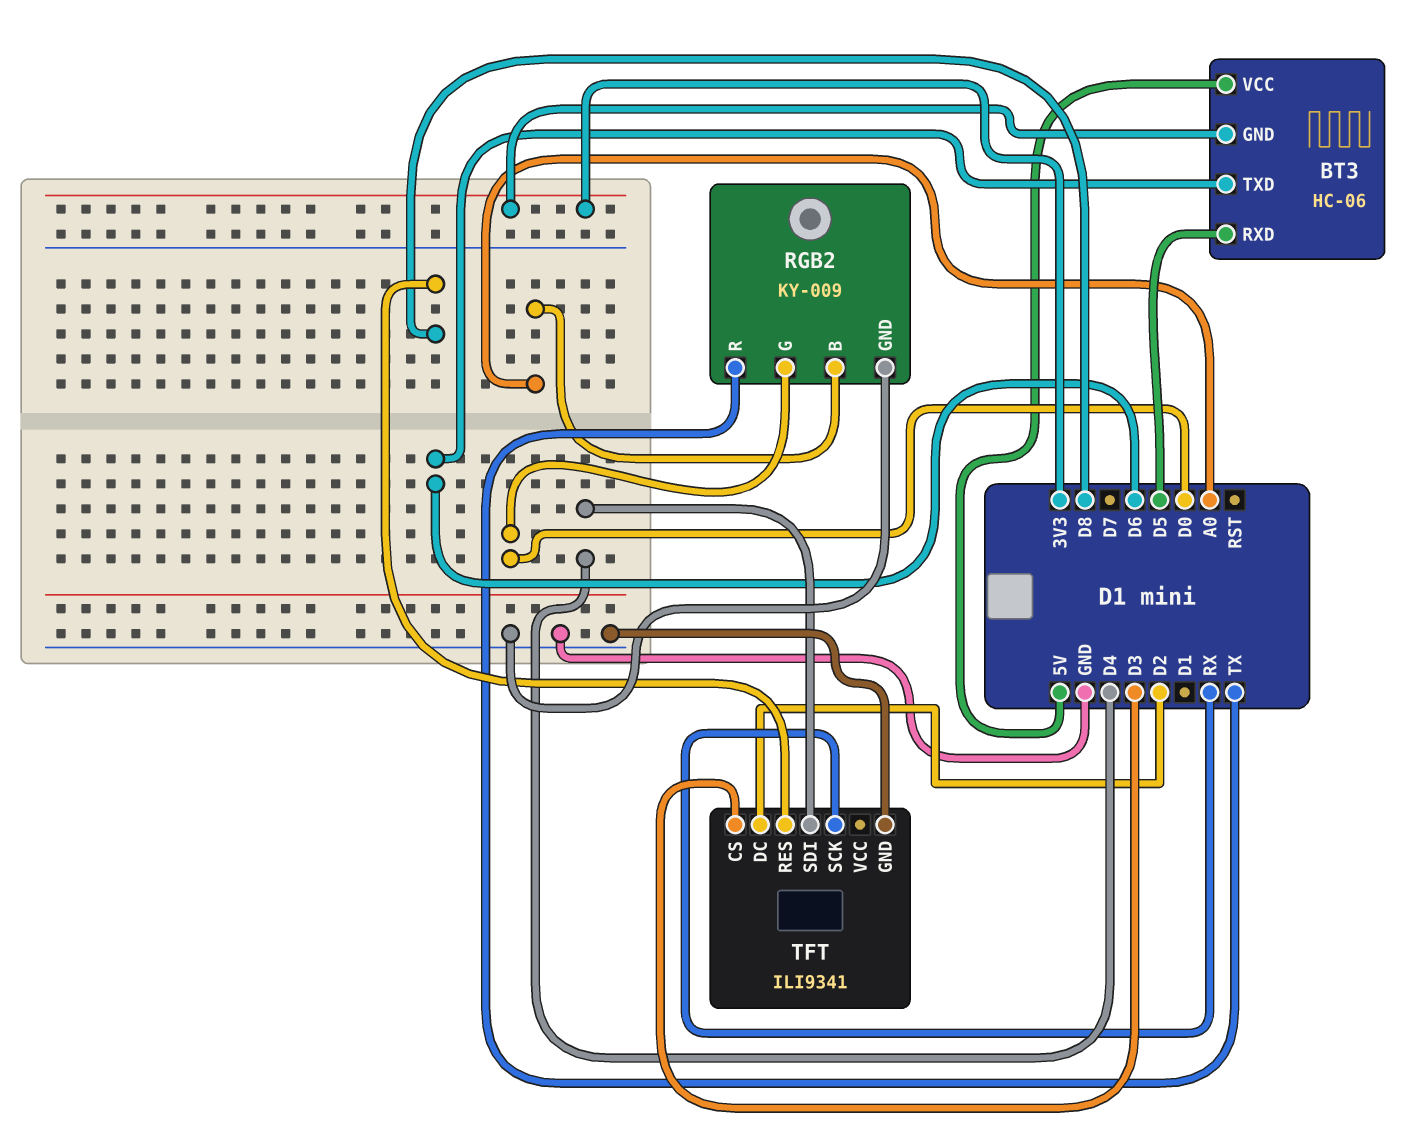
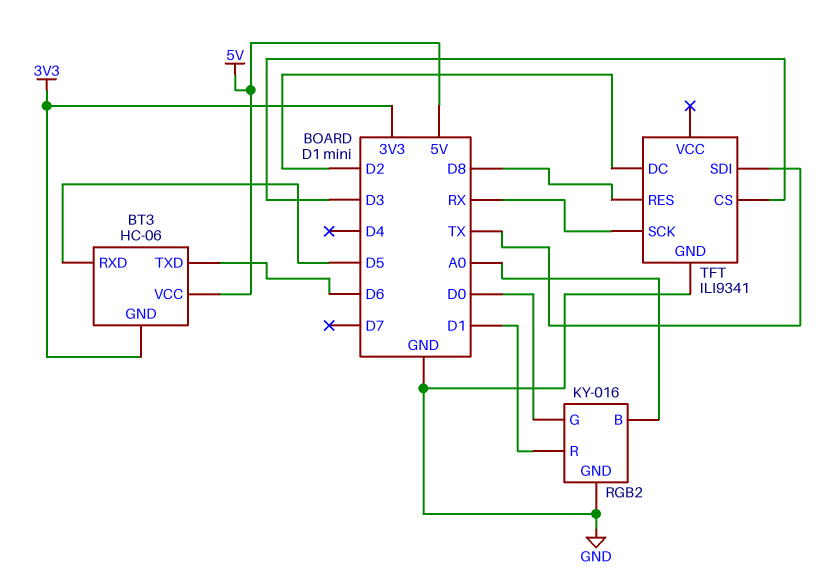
RGB2: KY-009 -> KY-016
RGB2 pin R: TX -> D1
TFT pin SDI: D4 -> TX

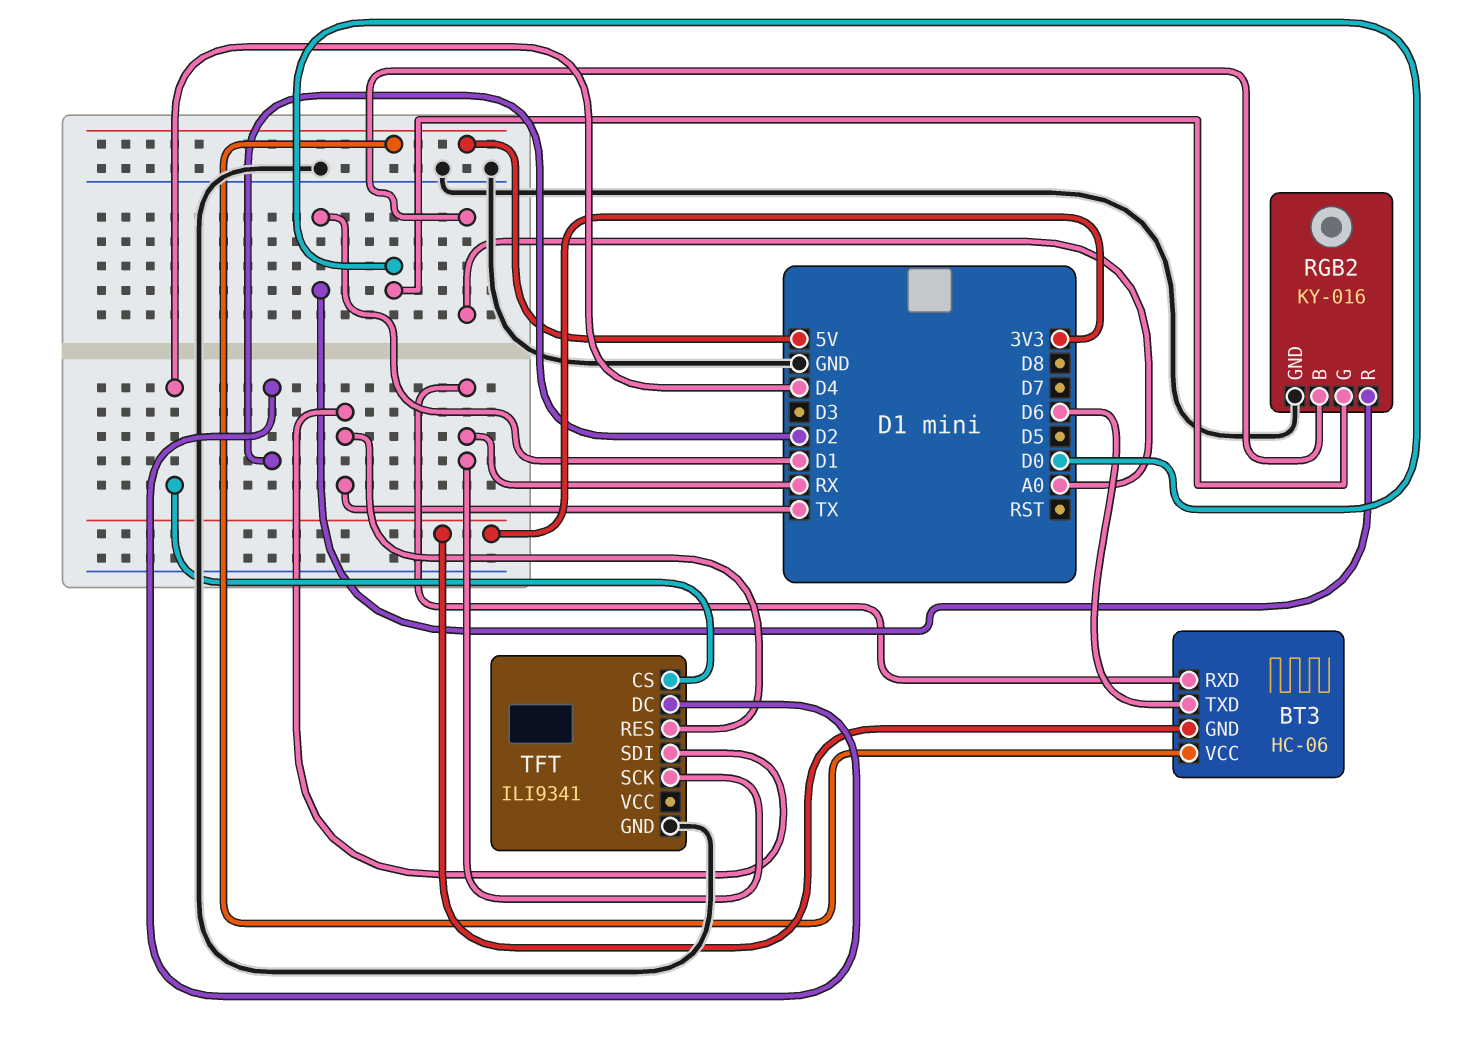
BT3 pin RXD: D5 -> RX
TFT pin CS: D3 -> D4
TFT pin RES: D8 -> TX

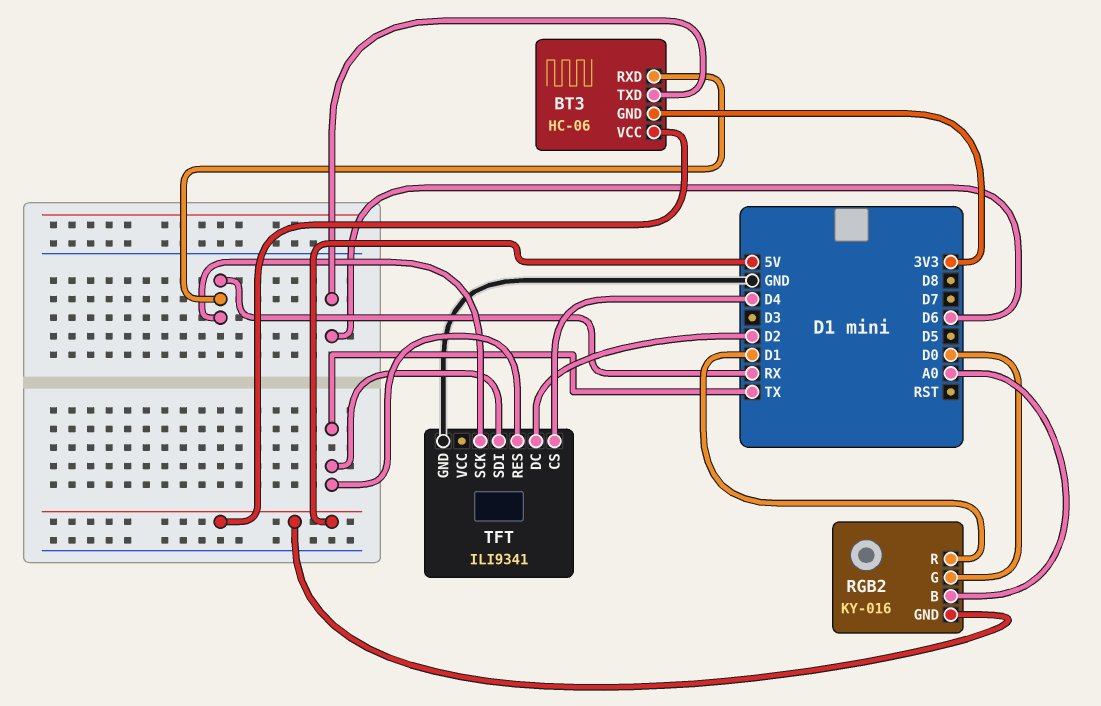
RGB2 pin GND: GND -> 5V

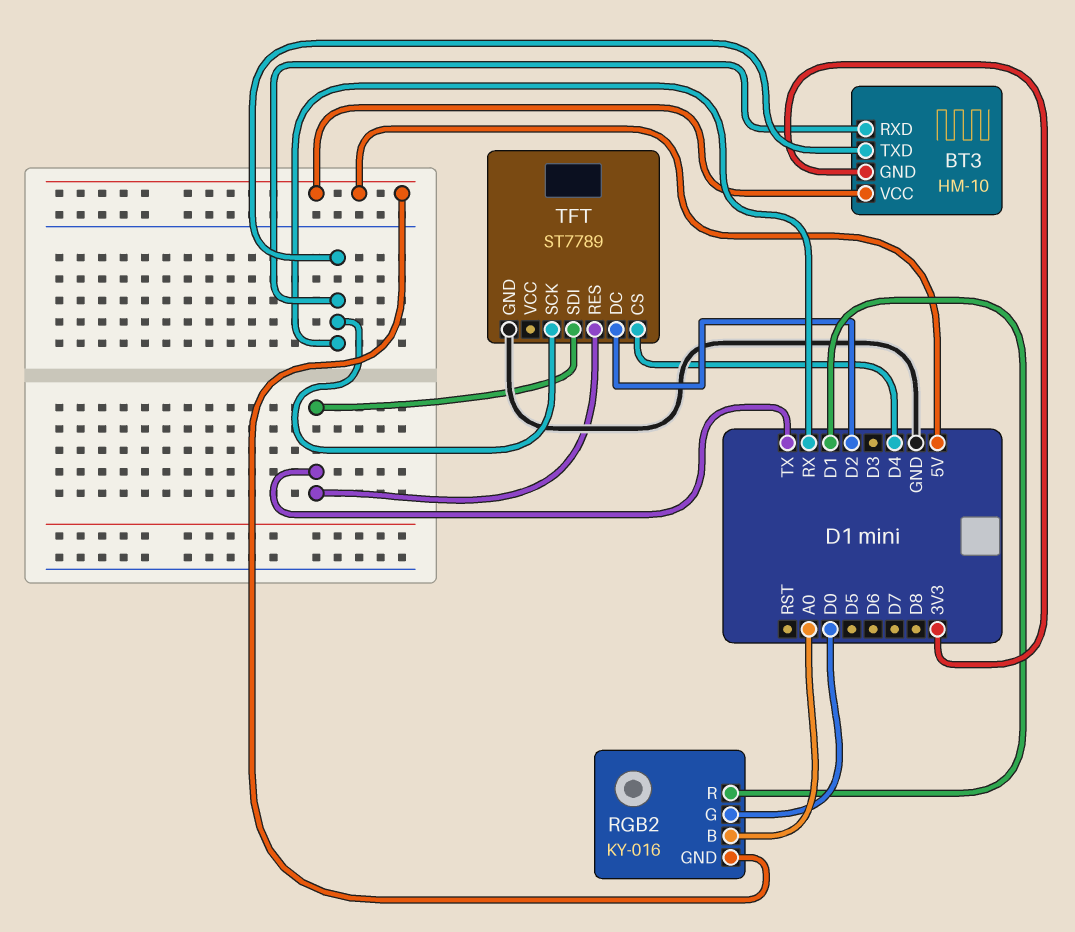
BT3: HC-06 -> HM-10
BT3 pin TXD: D6 -> RX
TFT: ILI9341 -> ST7789

